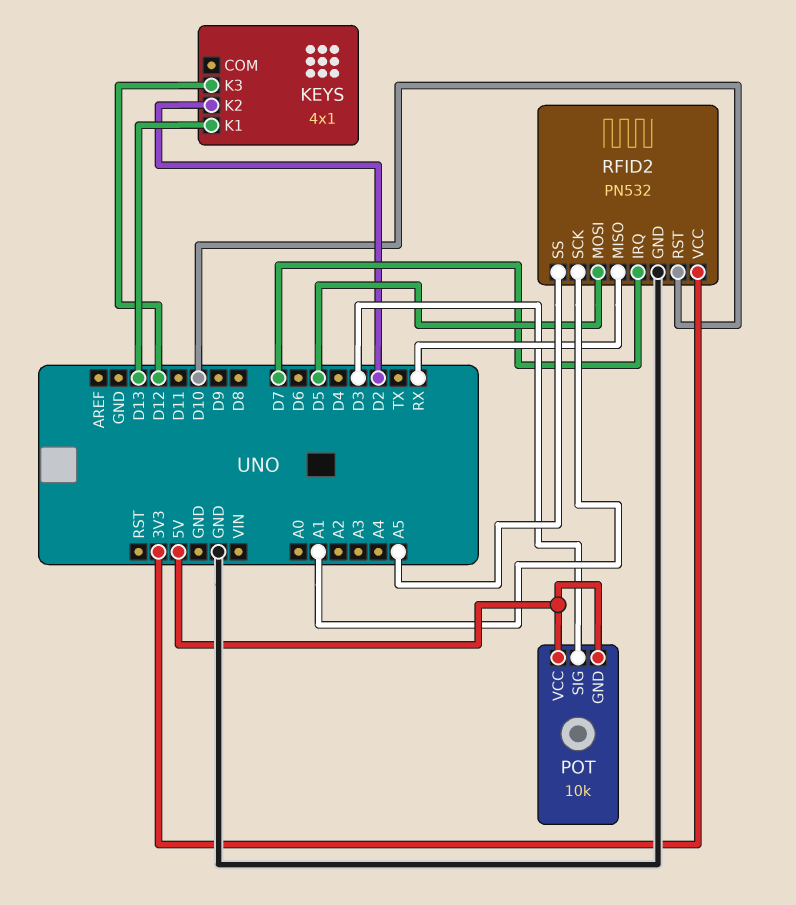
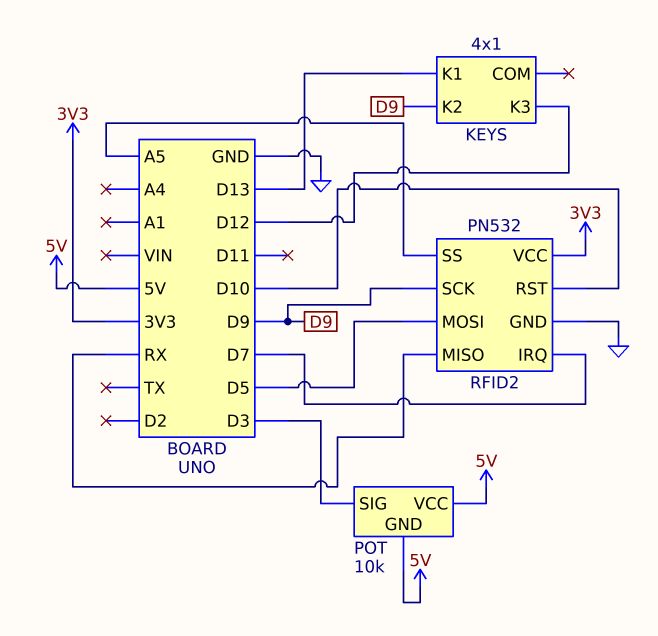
KEYS pin K2: D2 -> D9
RFID2 pin SCK: A1 -> D9

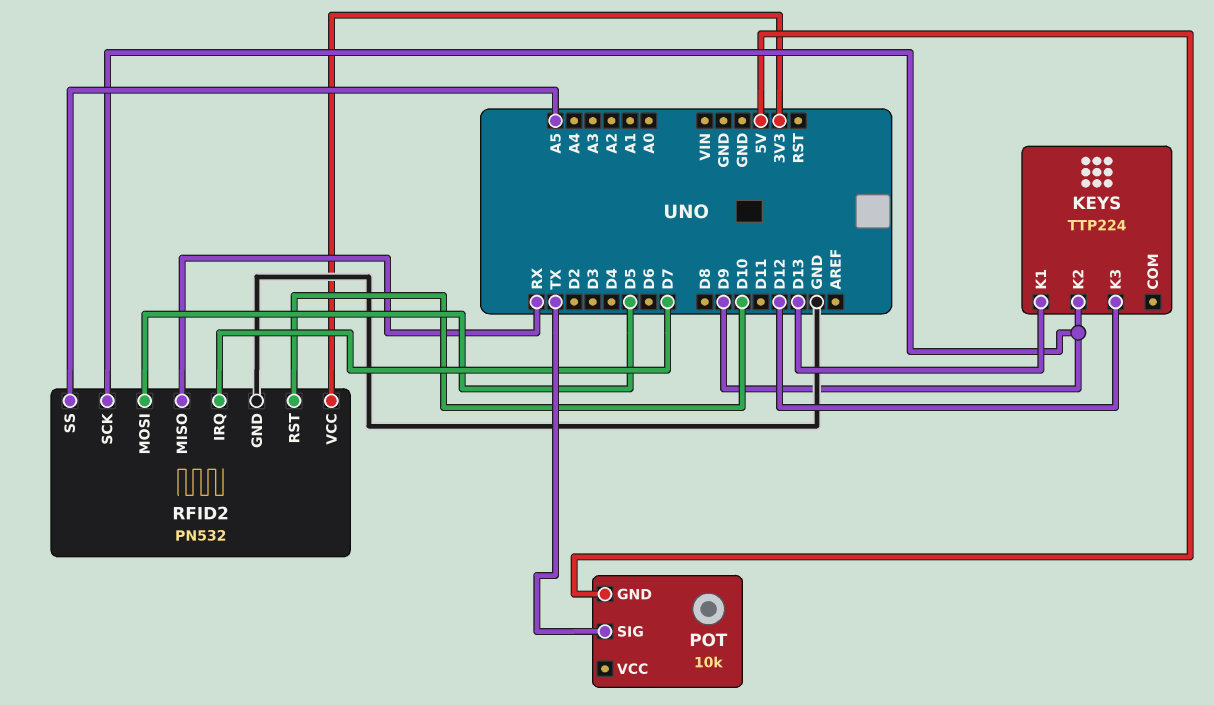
KEYS: 4x1 -> TTP224
POT pin SIG: D3 -> TX
POT pin VCC: 5V -> none

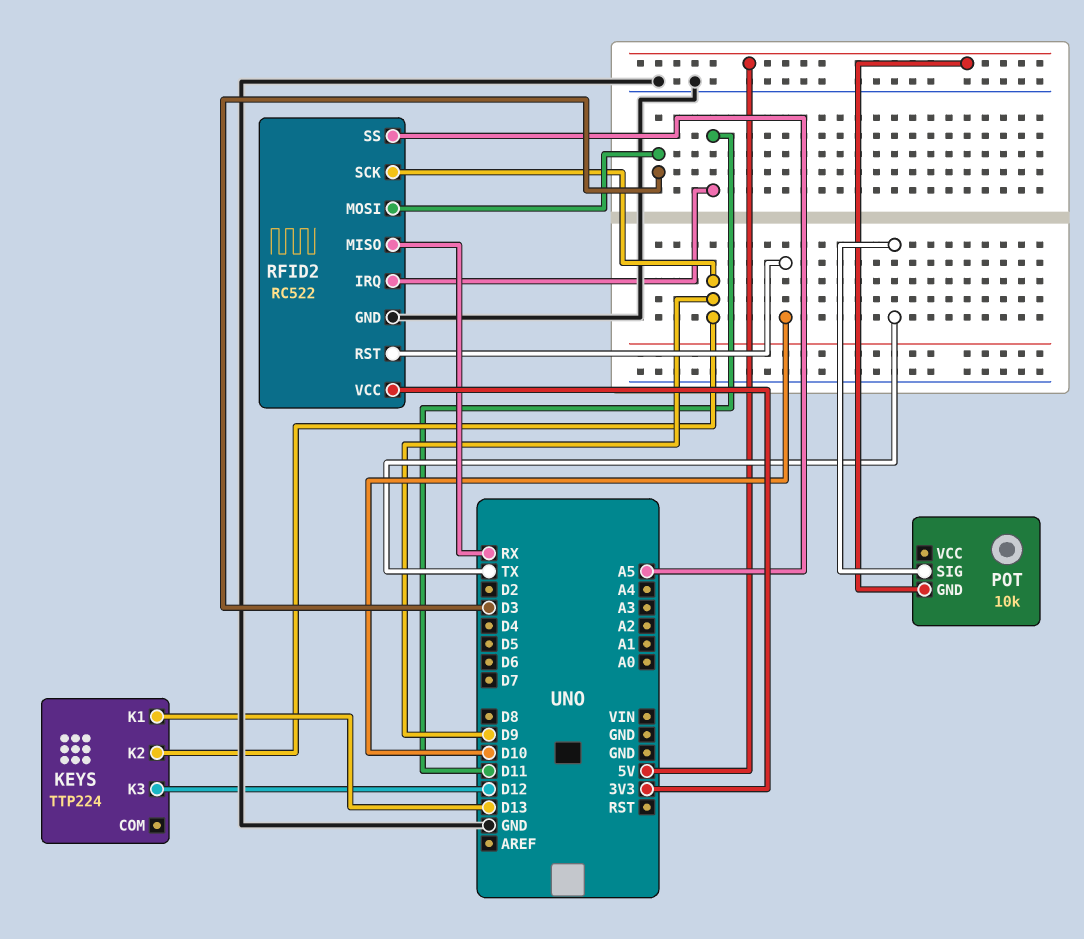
RFID2: PN532 -> RC522
RFID2 pin IRQ: D7 -> D11
RFID2 pin MOSI: D5 -> D3

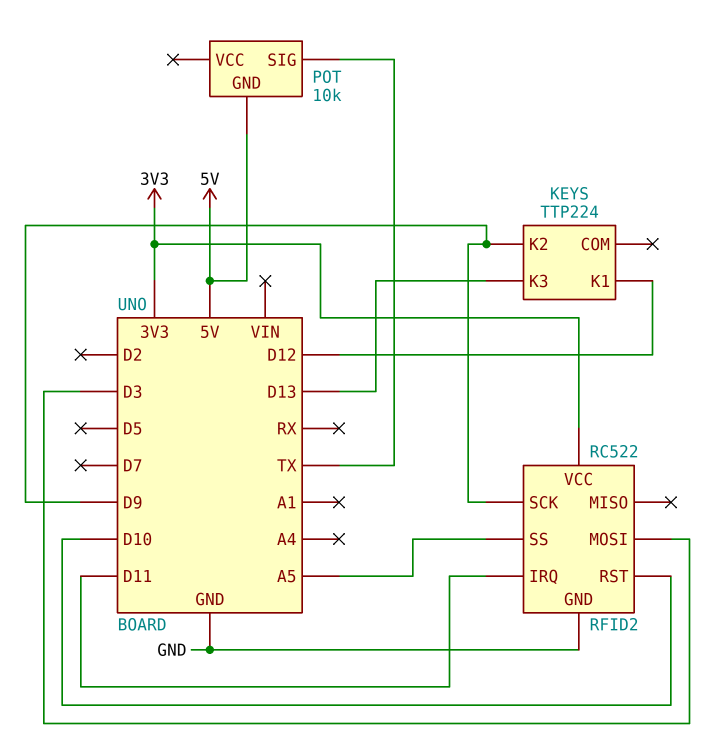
KEYS pin K1: D13 -> D12
KEYS pin K3: D12 -> D13
RFID2 pin MISO: RX -> none

